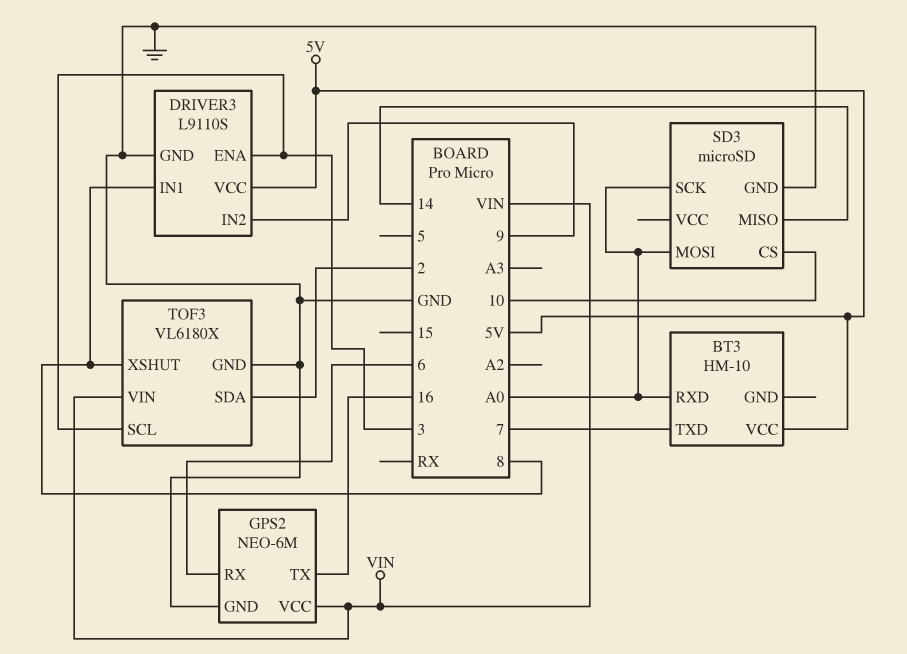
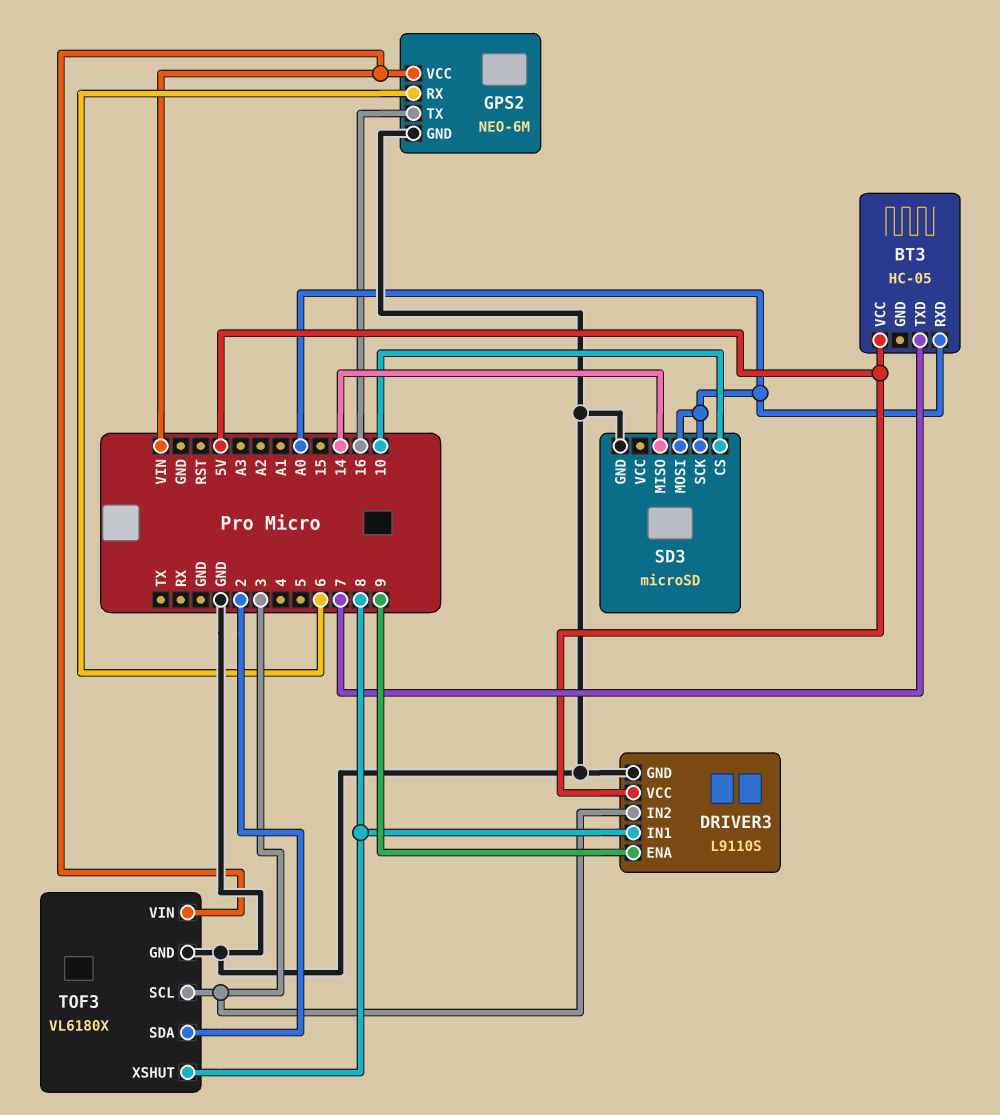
BT3: HM-10 -> HC-05
DRIVER3 pin ENA: 3 -> 9
DRIVER3 pin IN2: 9 -> 3

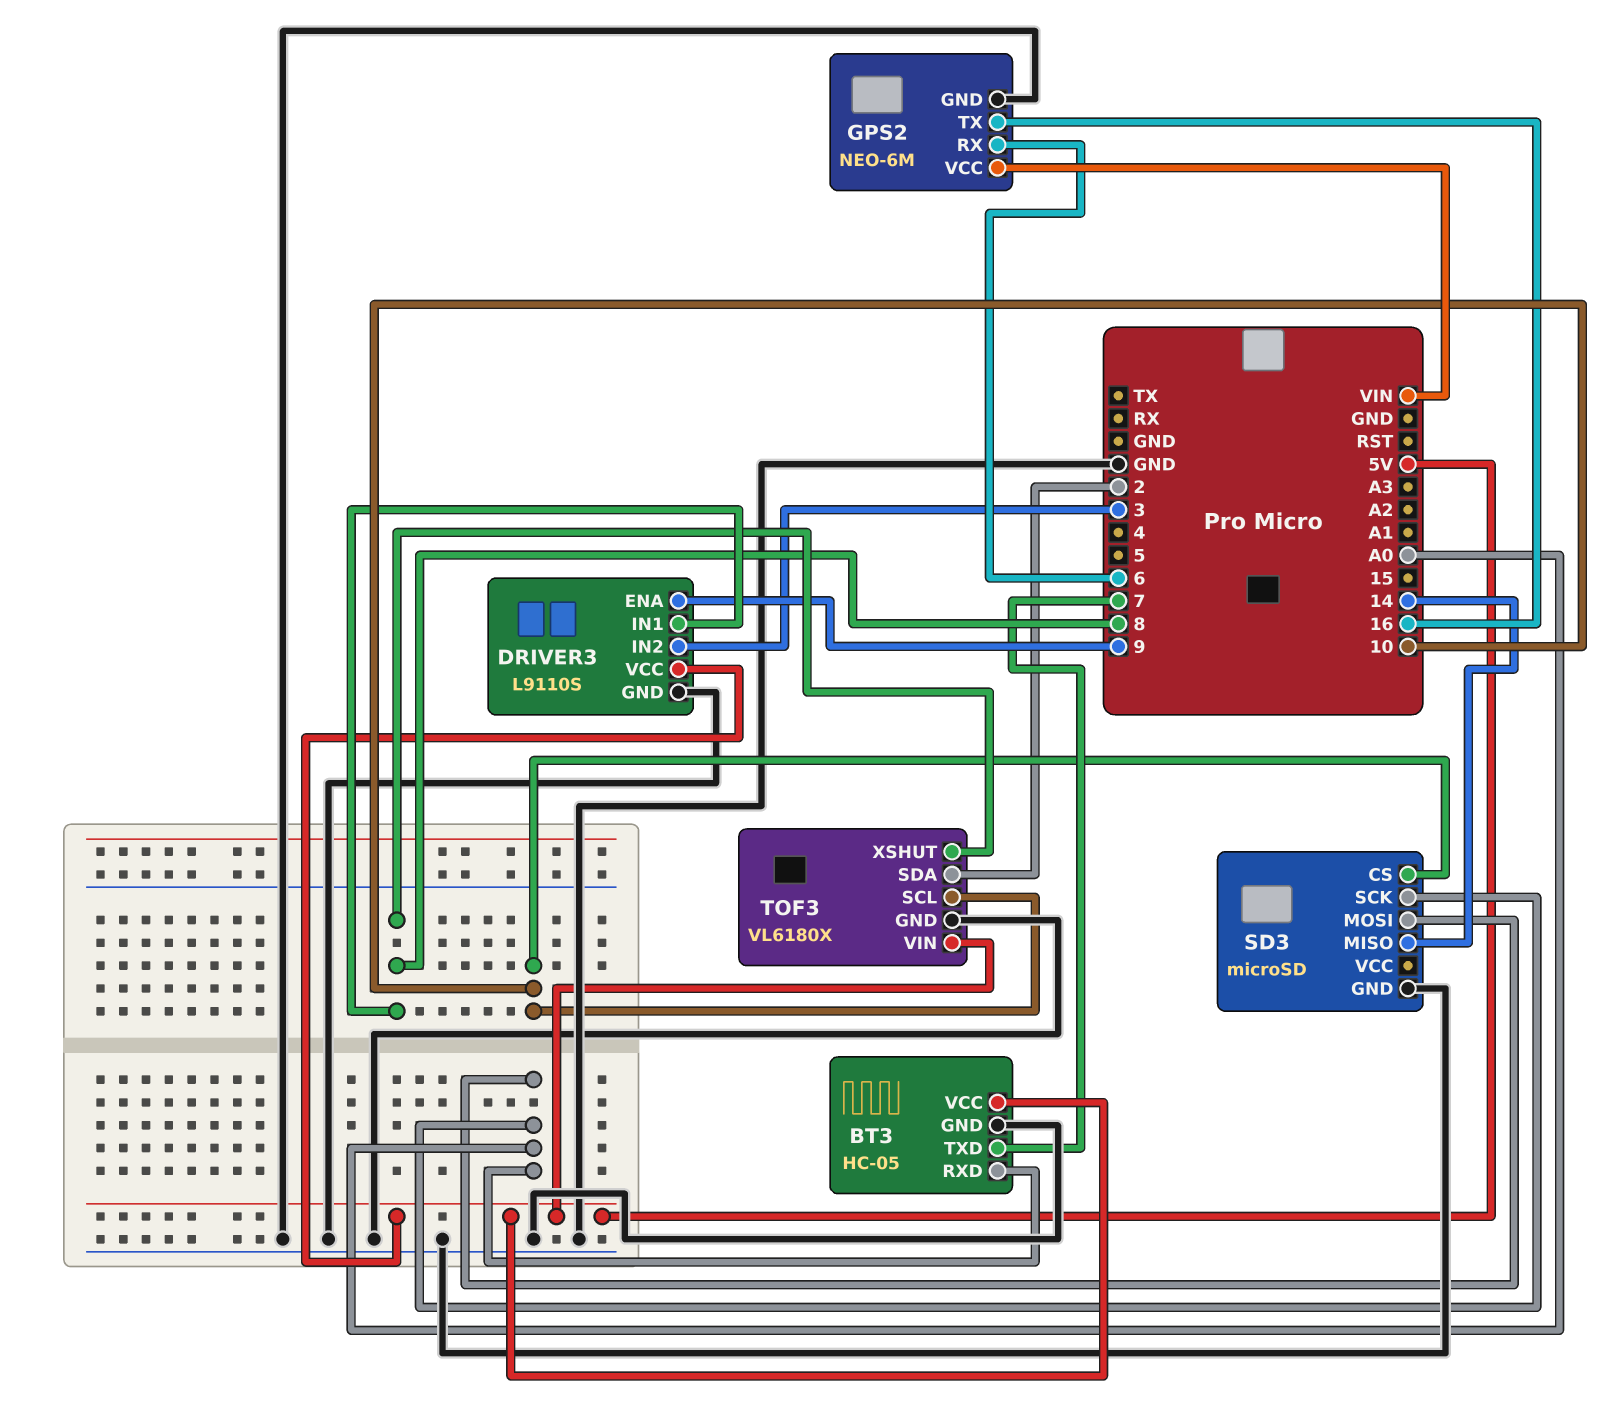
BT3 pin GND: none -> GND
TOF3 pin SCL: 3 -> 10
TOF3 pin VIN: VIN -> 5V

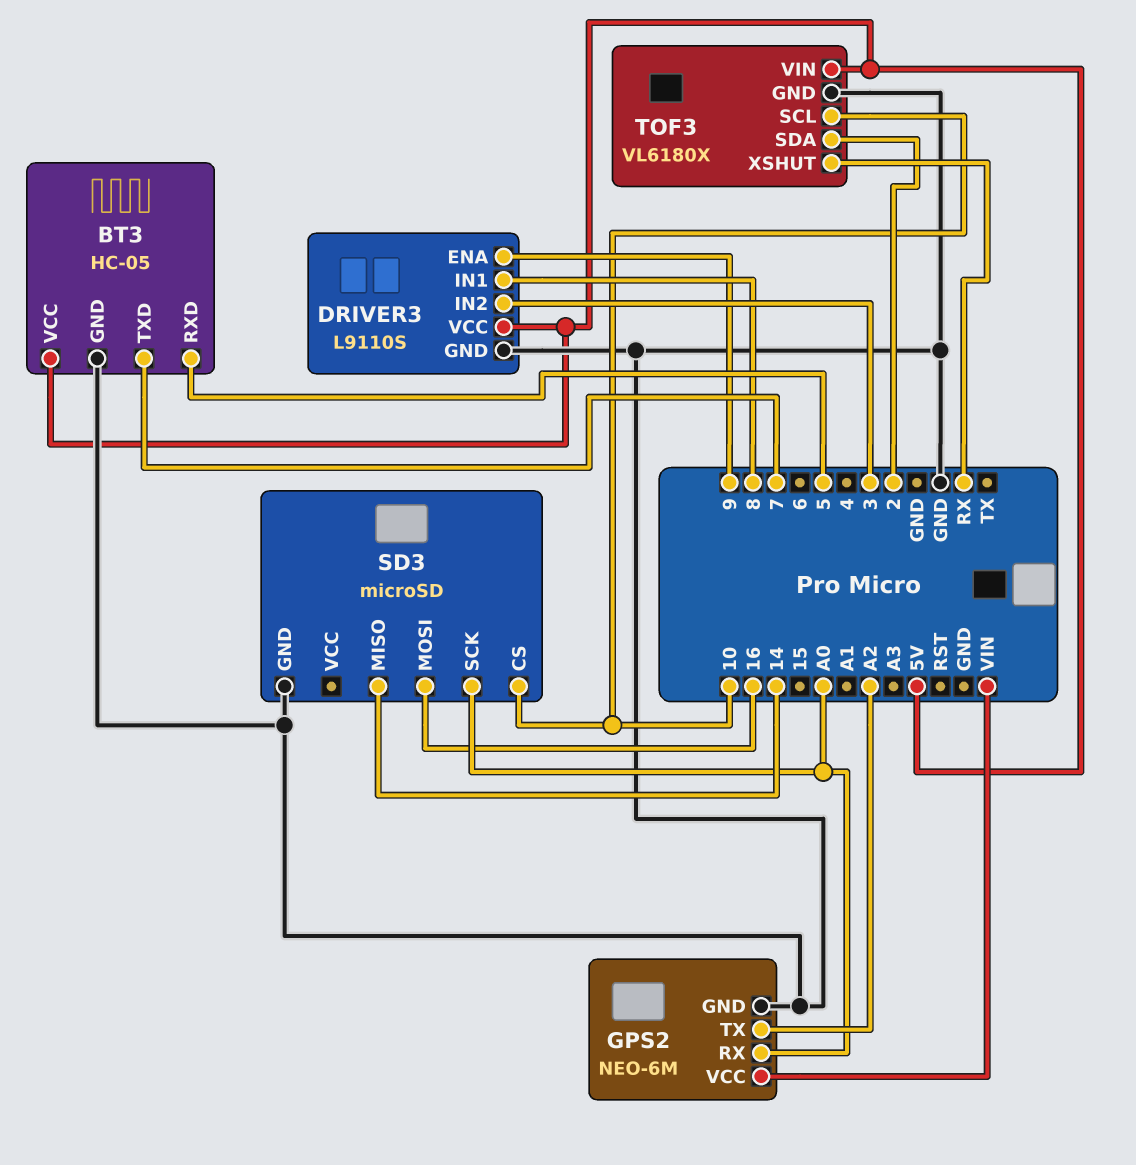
BT3 pin RXD: A0 -> 5
GPS2 pin RX: 6 -> A0
GPS2 pin TX: 16 -> A2
SD3 pin MOSI: A0 -> 16
TOF3 pin XSHUT: 8 -> RX

